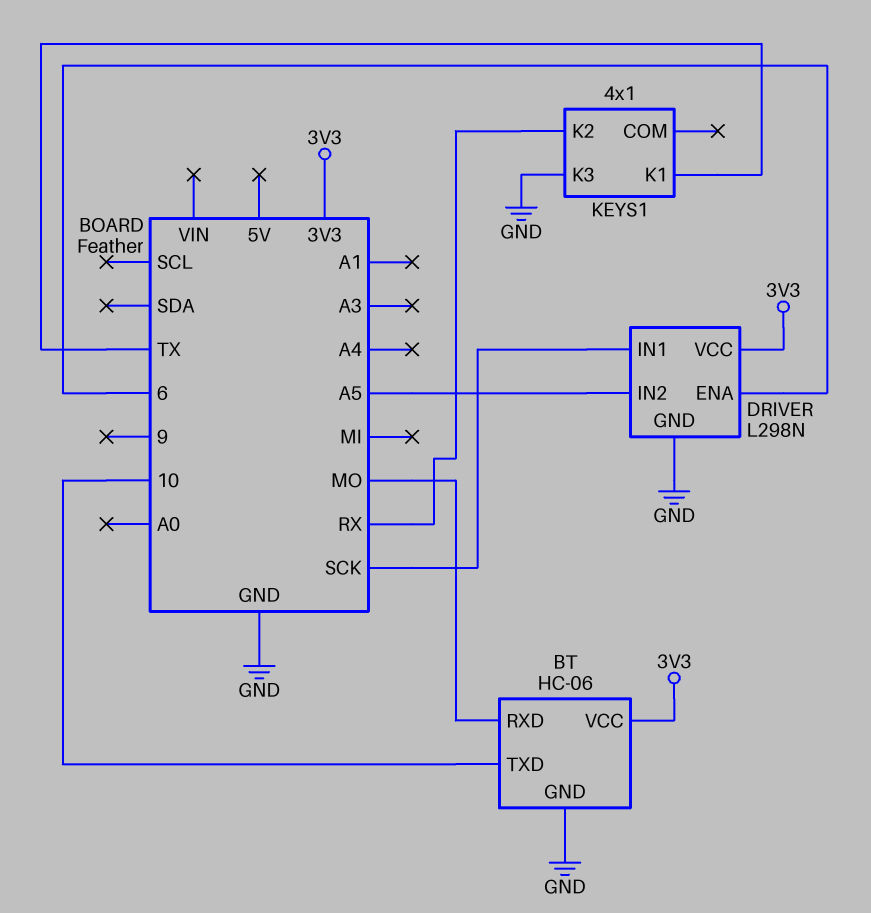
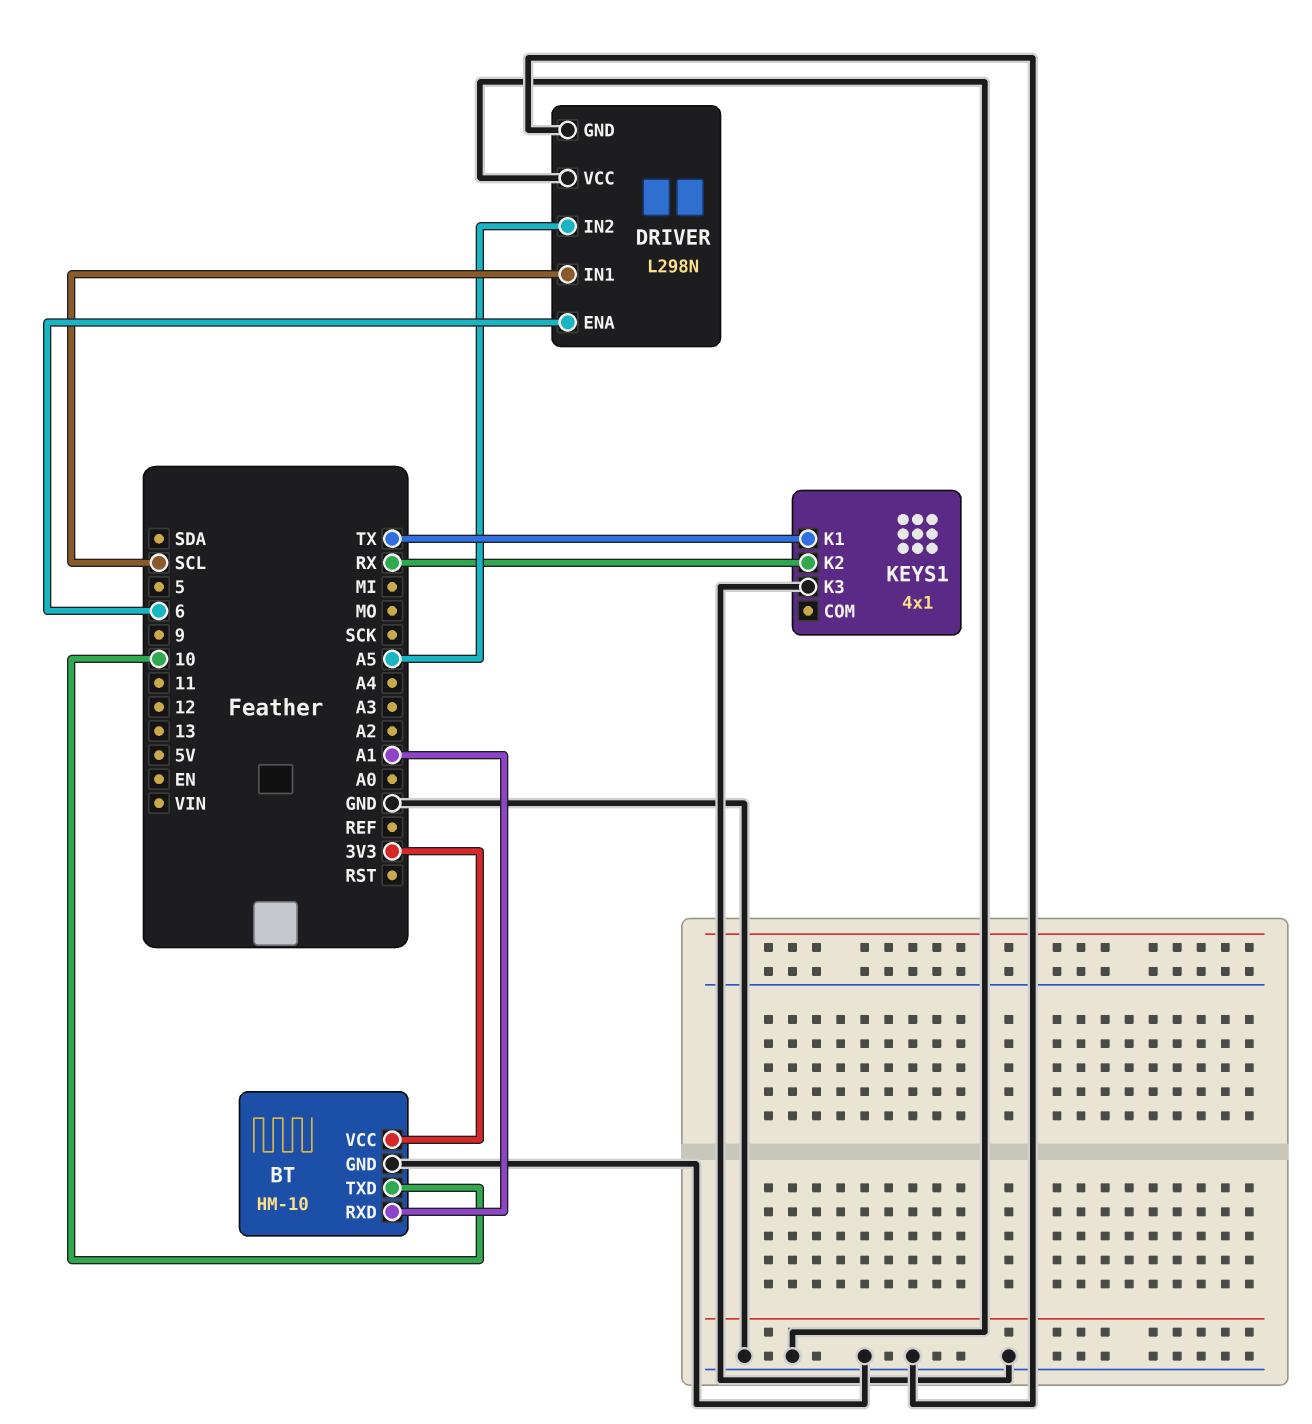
BT: HC-06 -> HM-10
BT pin RXD: MO -> A1
DRIVER pin IN1: SCK -> SCL
DRIVER pin VCC: 3V3 -> GND

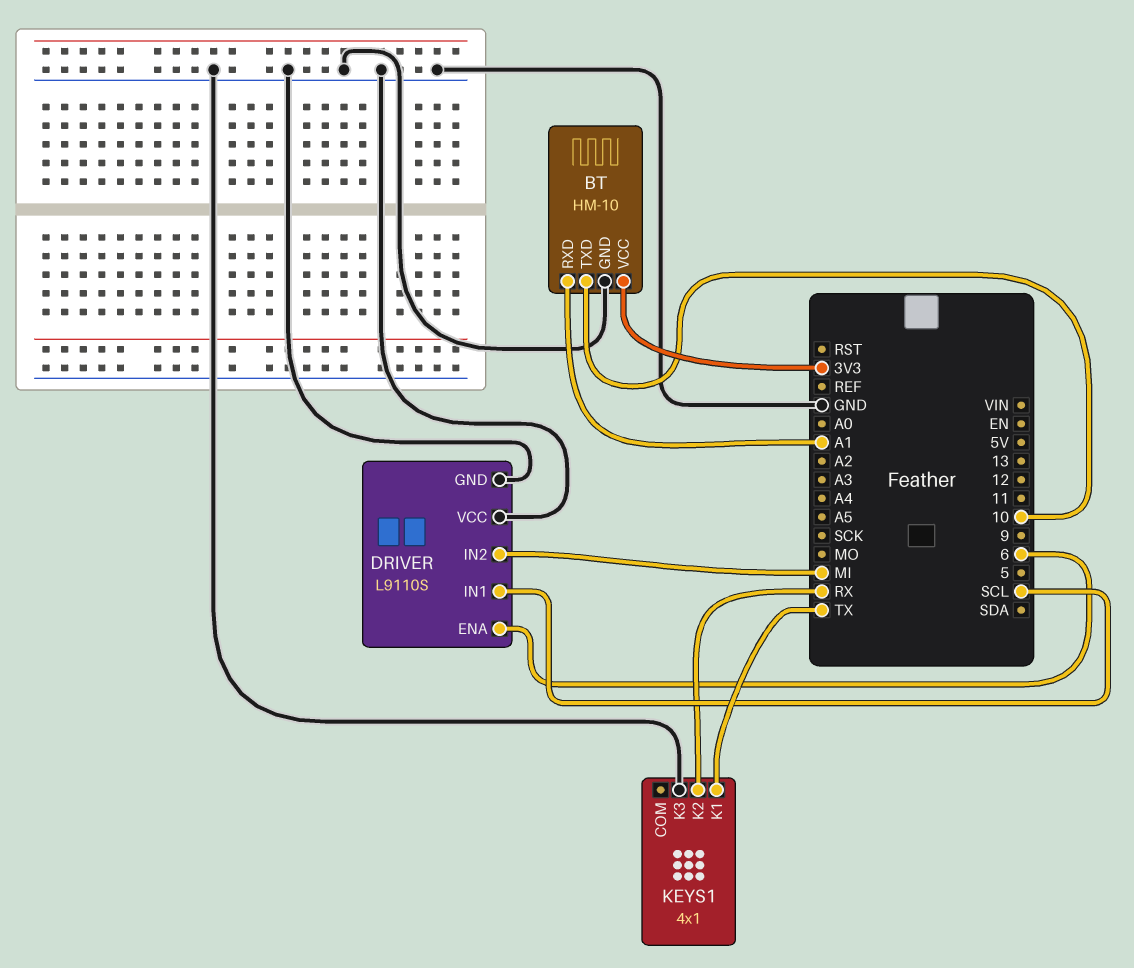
DRIVER: L298N -> L9110S
DRIVER pin IN2: A5 -> MI

